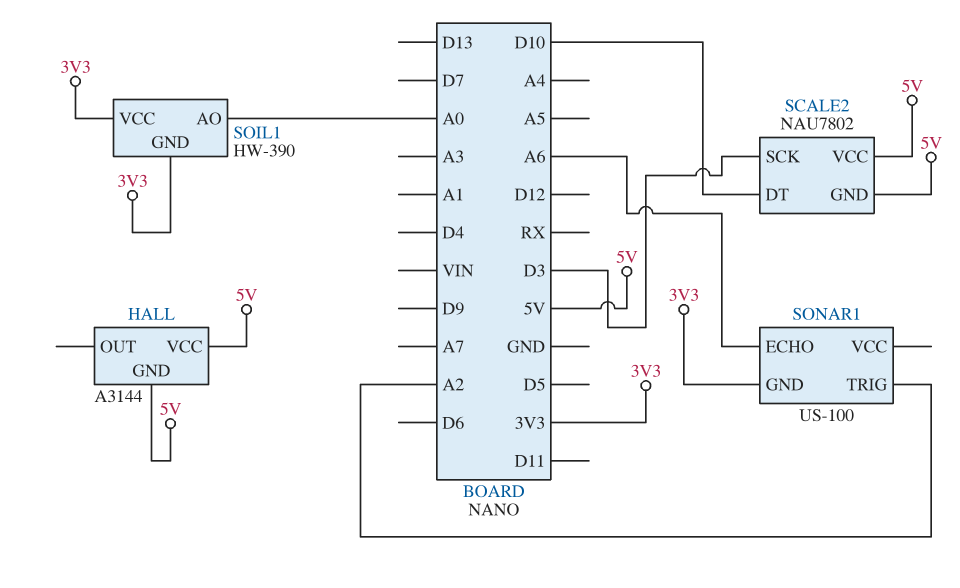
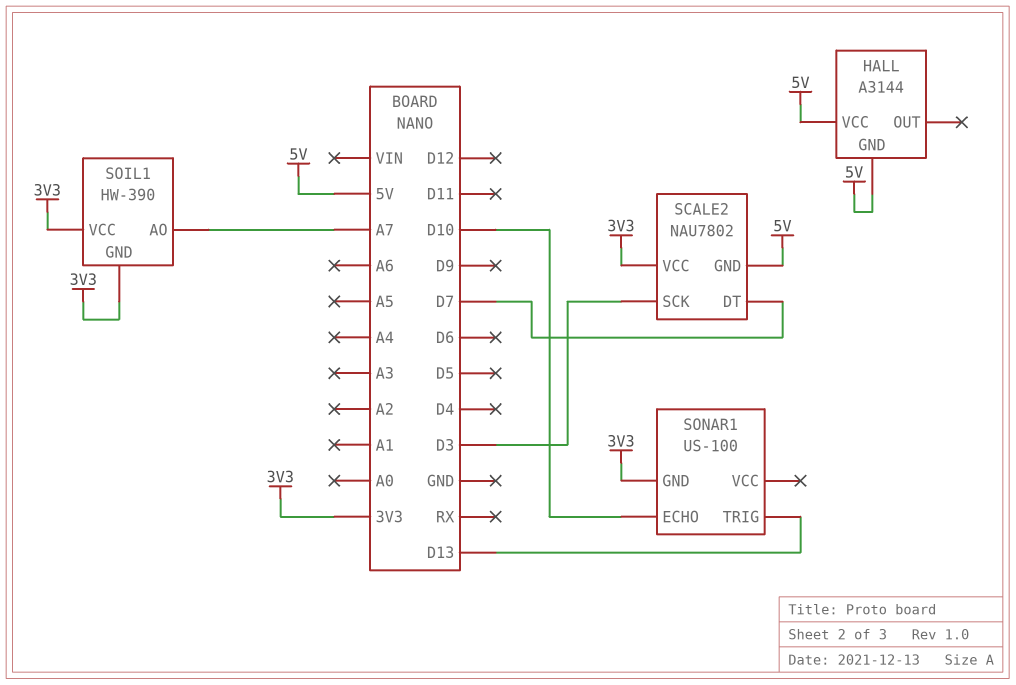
SCALE2 pin DT: D10 -> D7
SCALE2 pin VCC: 5V -> 3V3
SOIL1 pin AO: A0 -> A7
SONAR1 pin ECHO: A6 -> D10
SONAR1 pin TRIG: A2 -> D13

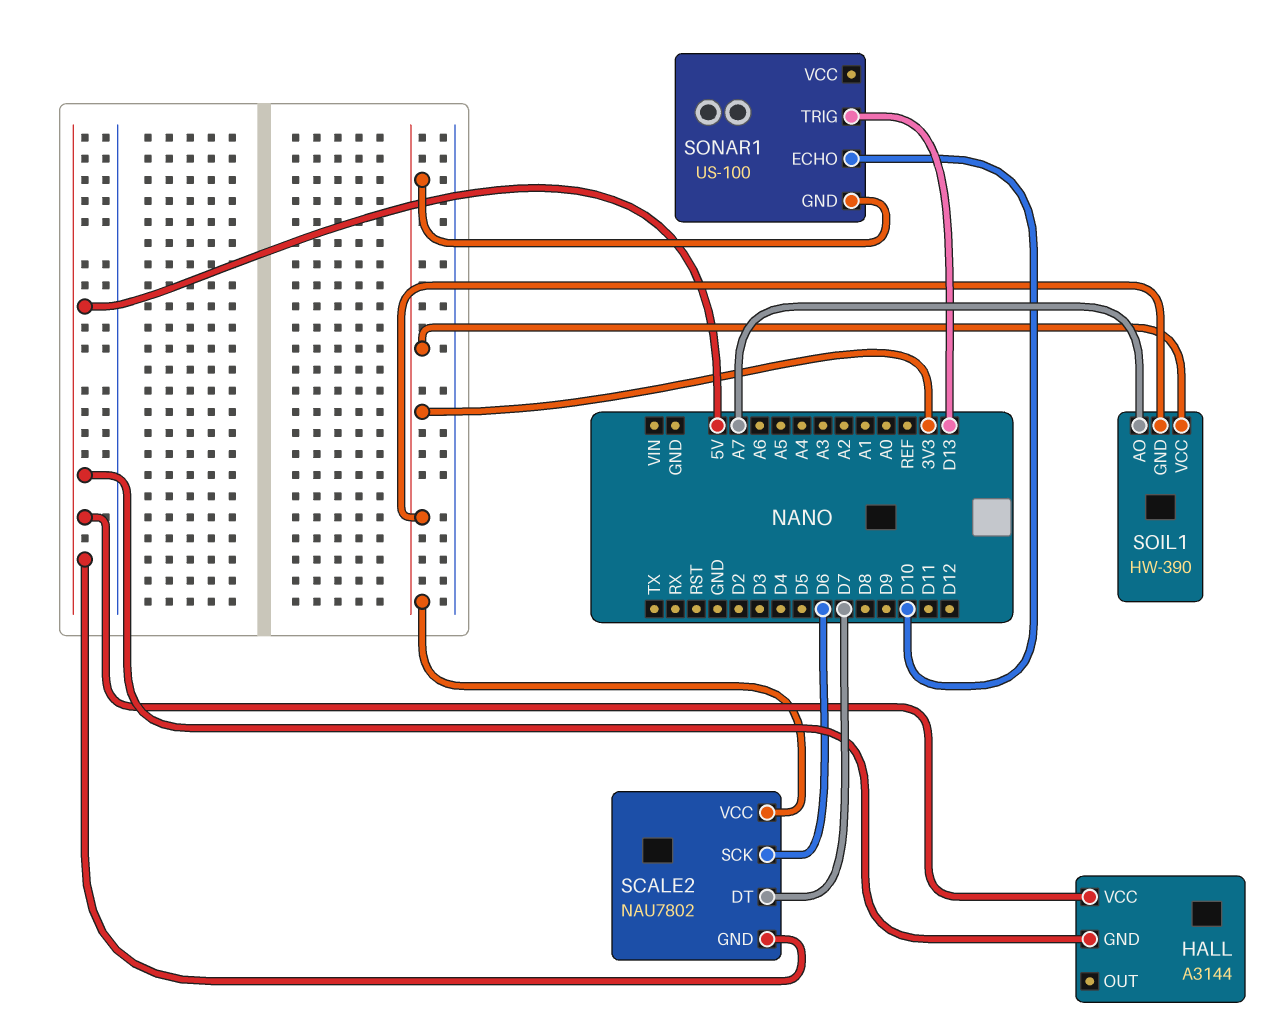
SCALE2 pin SCK: D3 -> D6

